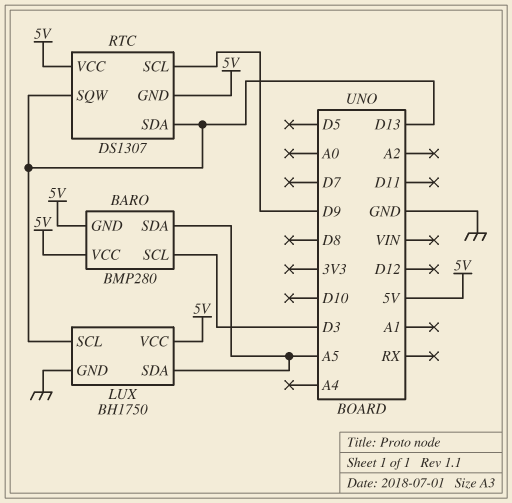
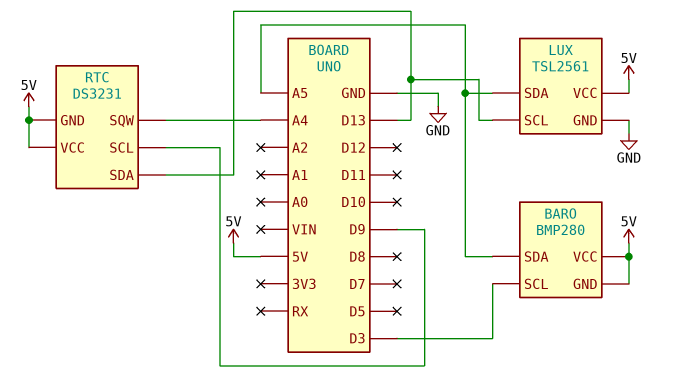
LUX: BH1750 -> TSL2561
RTC: DS1307 -> DS3231
RTC pin SQW: D13 -> A4

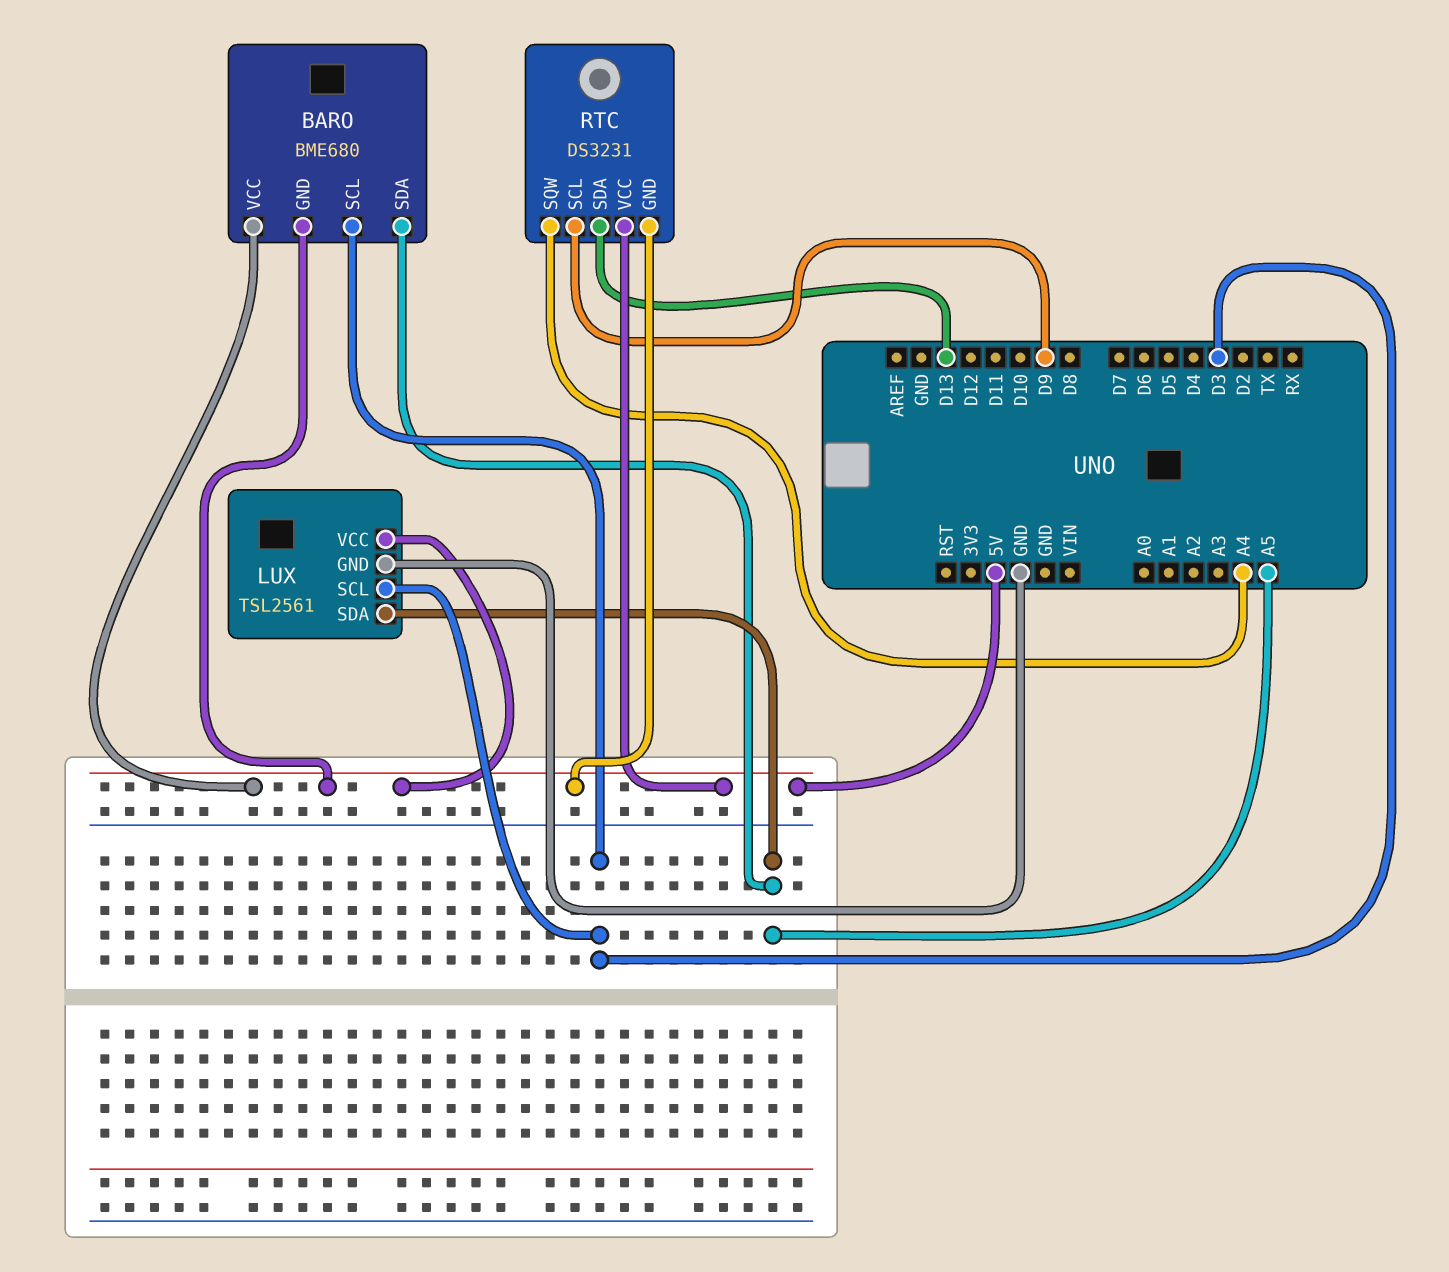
BARO: BMP280 -> BME680
LUX pin SCL: D13 -> D3

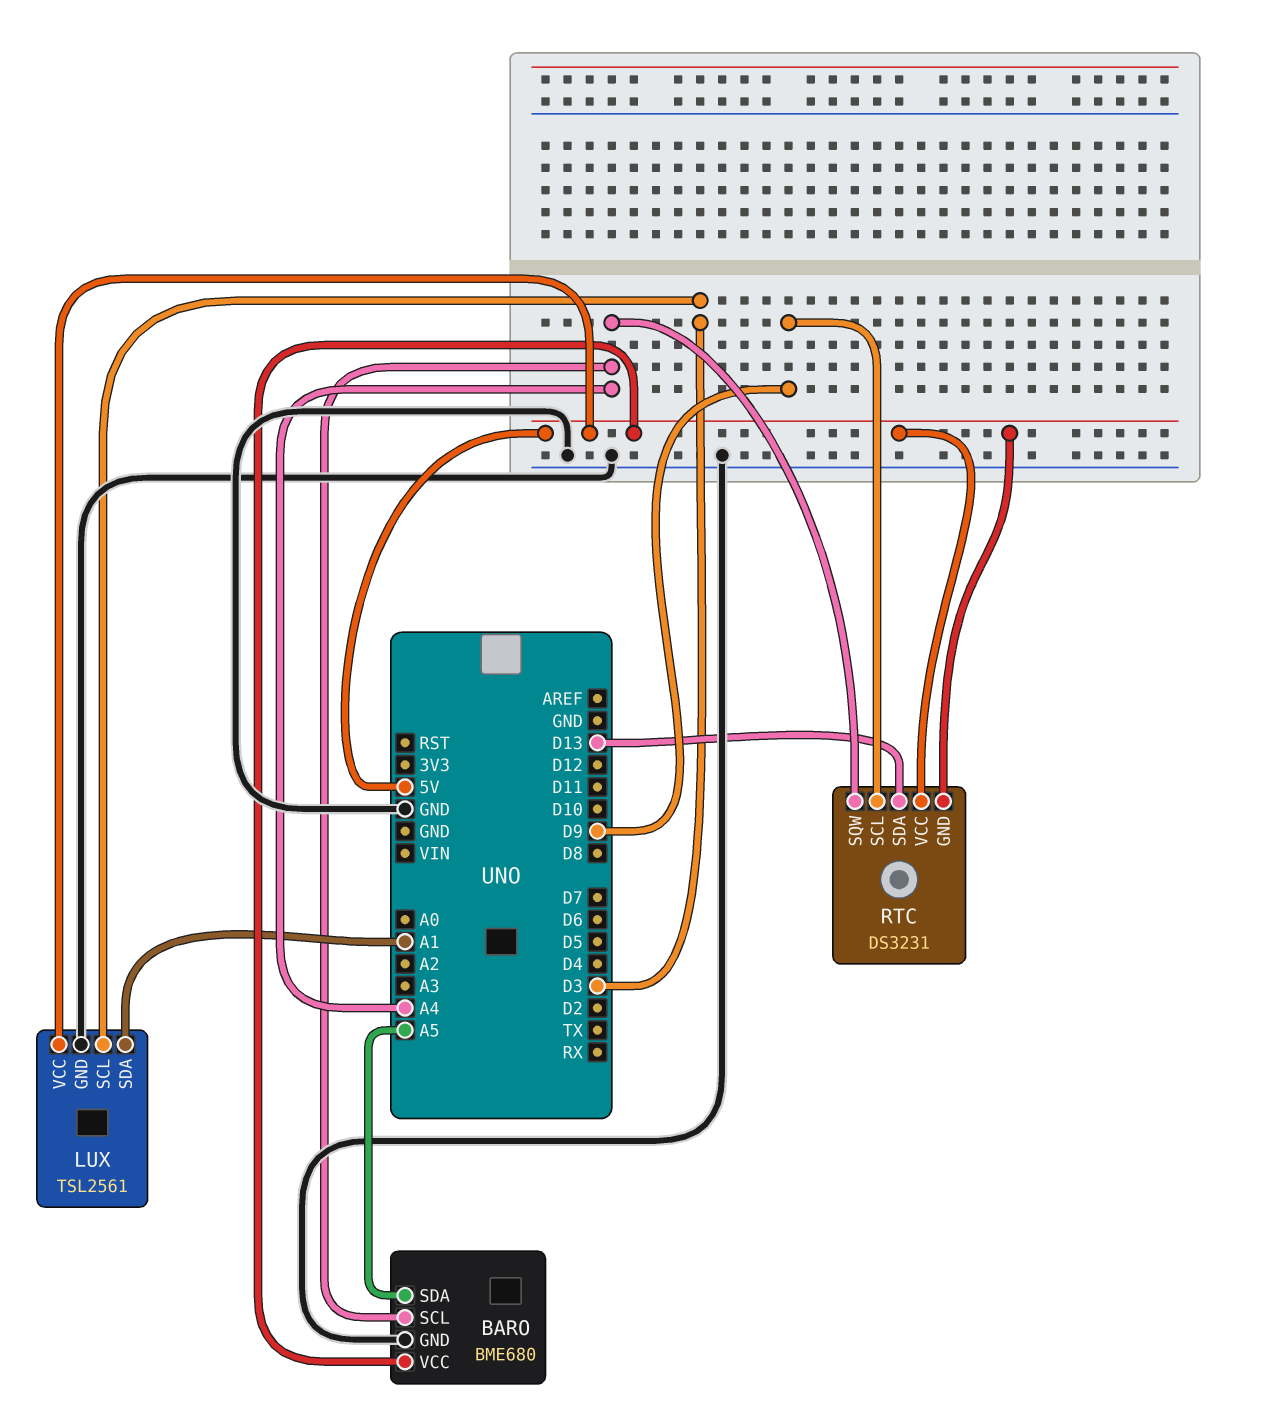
BARO pin GND: 5V -> GND
BARO pin SCL: D3 -> A4
LUX pin SDA: A5 -> A1

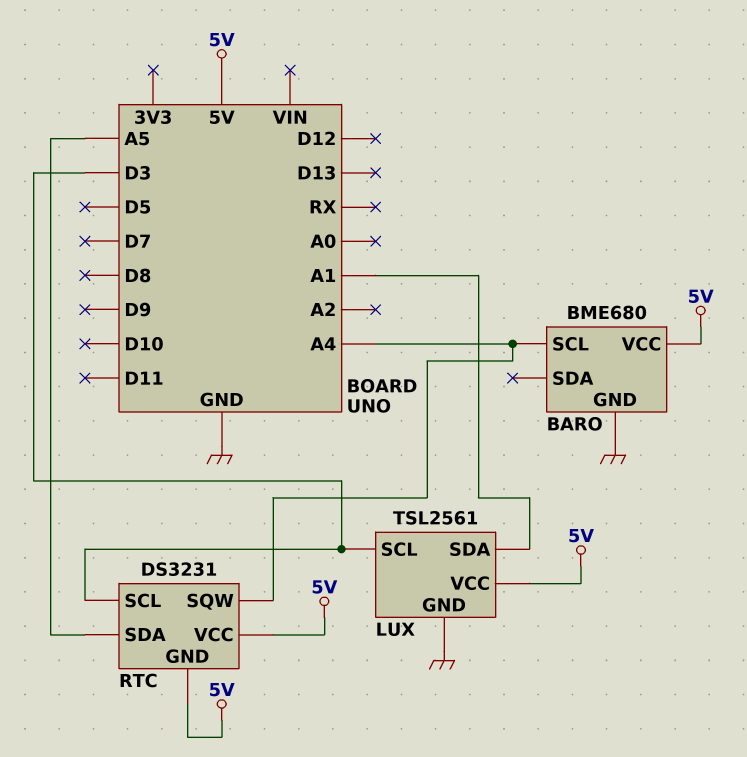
BARO pin SDA: A5 -> none
RTC pin SCL: D9 -> D3
RTC pin SDA: D13 -> A5

